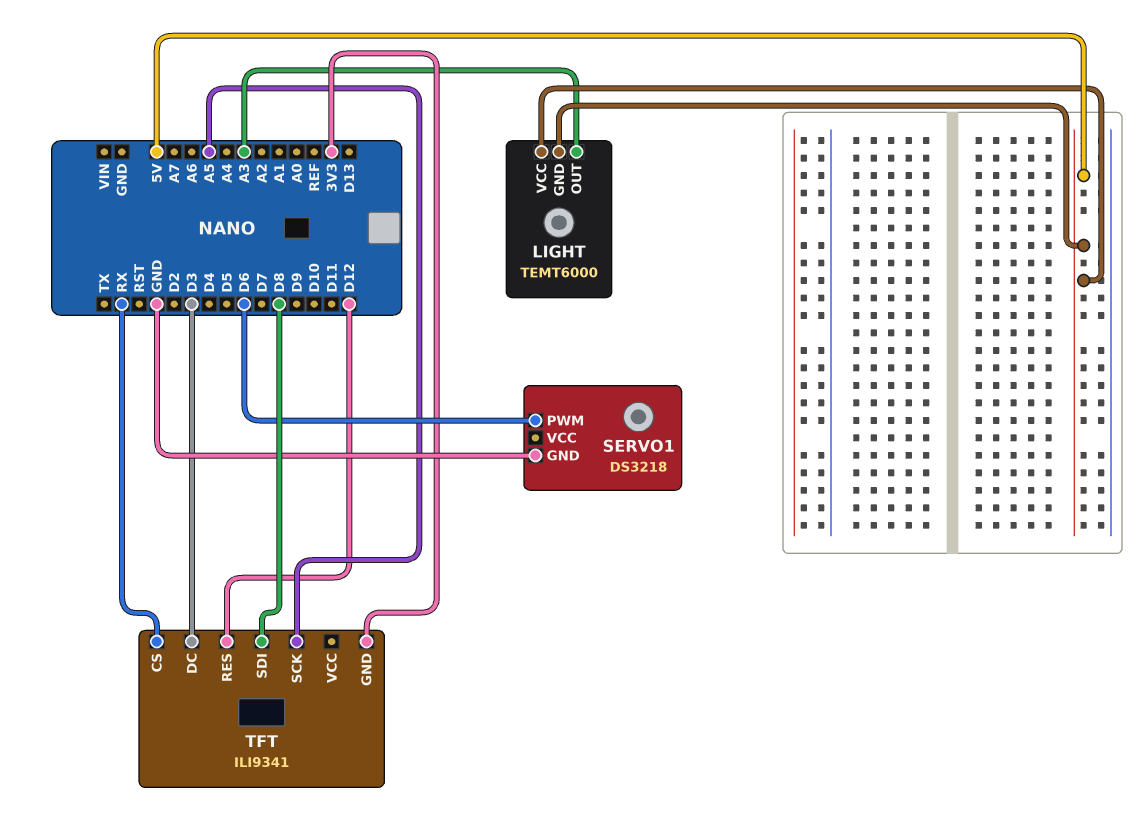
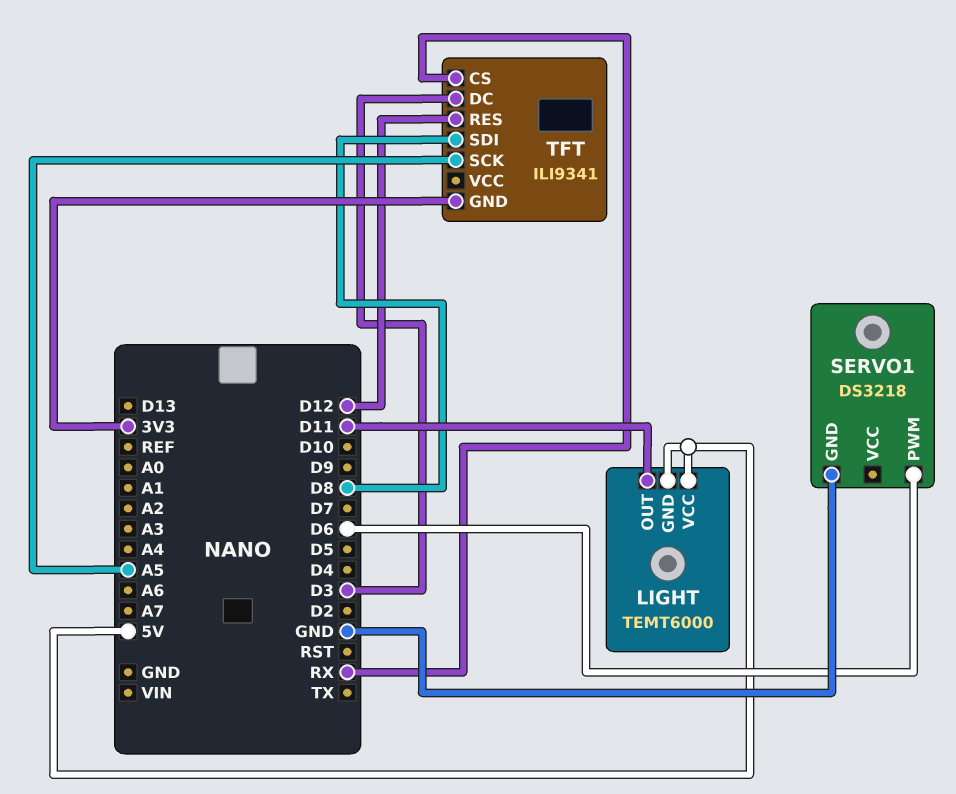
LIGHT pin OUT: A3 -> D11

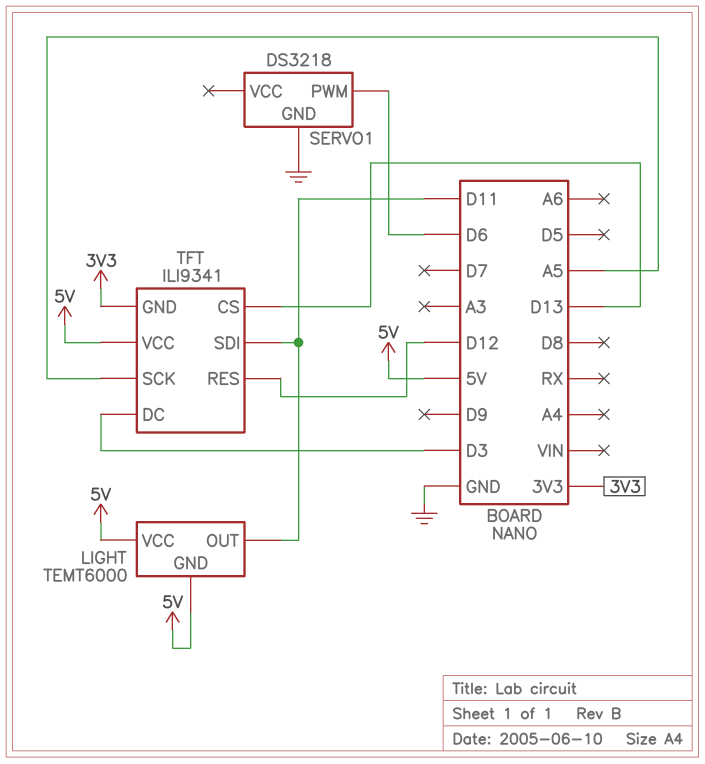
TFT pin CS: RX -> D13
TFT pin SDI: D8 -> D11
TFT pin VCC: none -> 5V

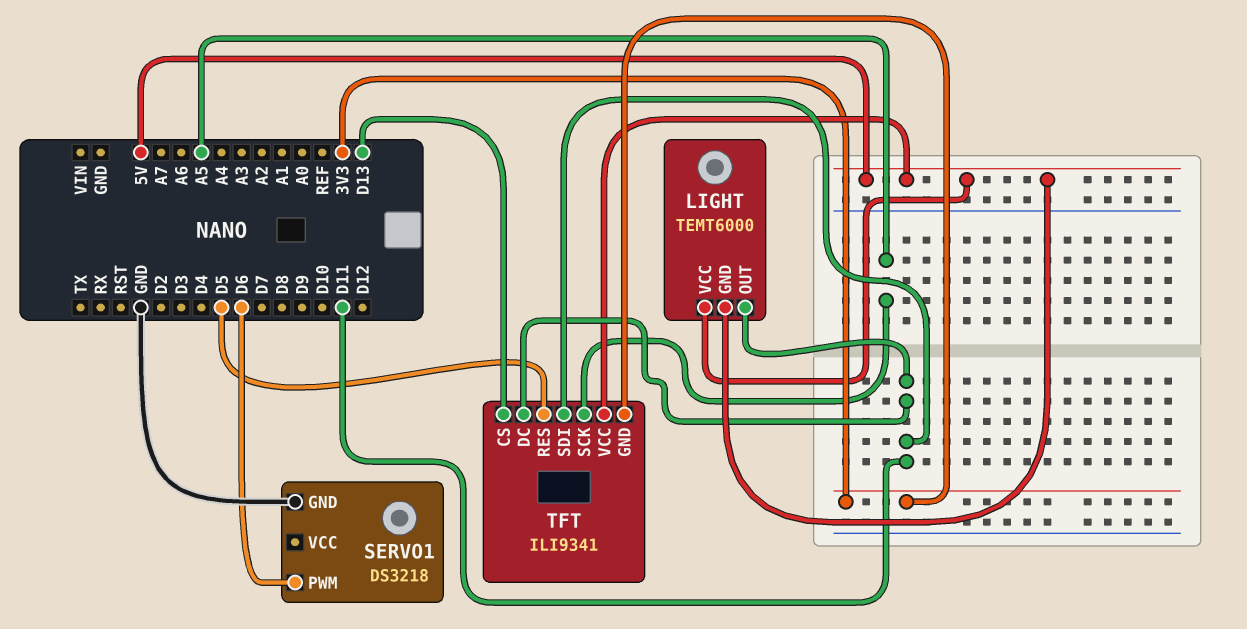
TFT pin DC: D3 -> D11
TFT pin RES: D12 -> D5

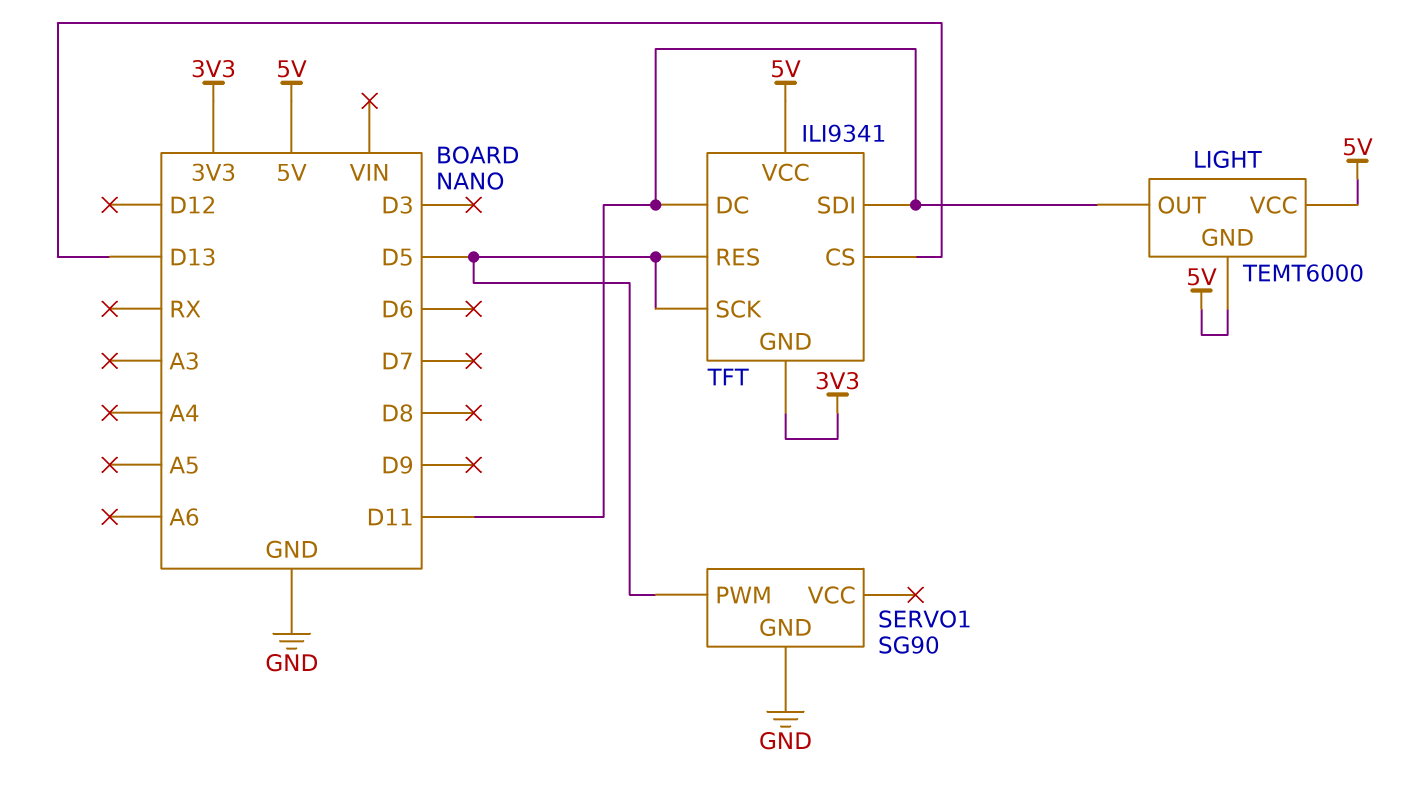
SERVO1: DS3218 -> SG90
SERVO1 pin PWM: D6 -> D5
TFT pin SCK: A5 -> D5

